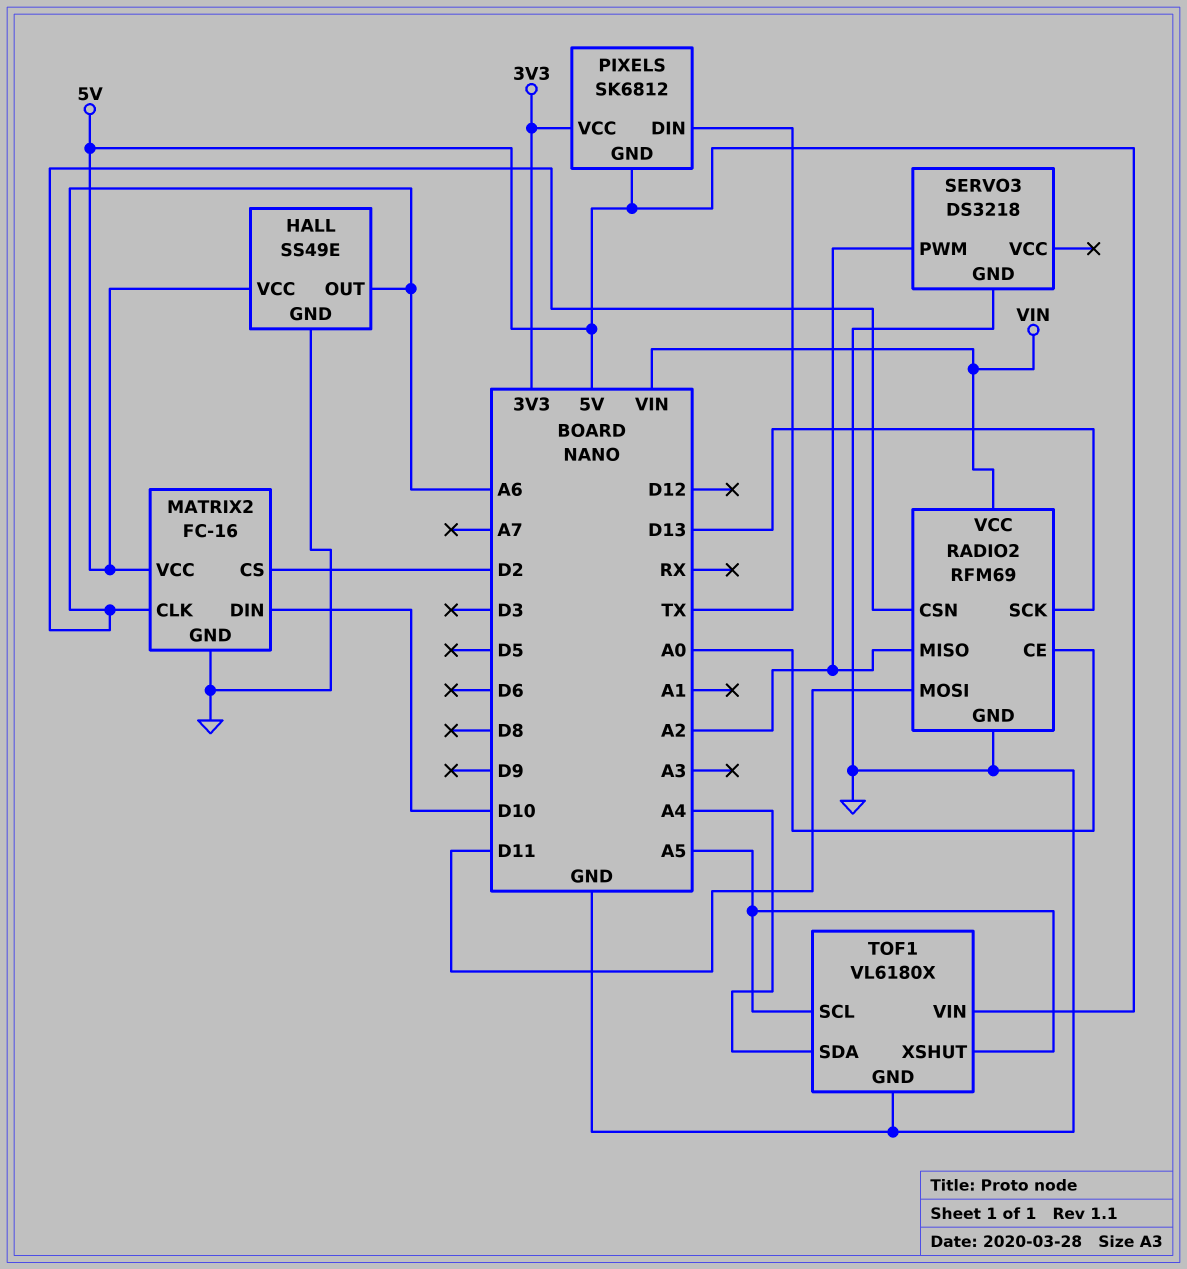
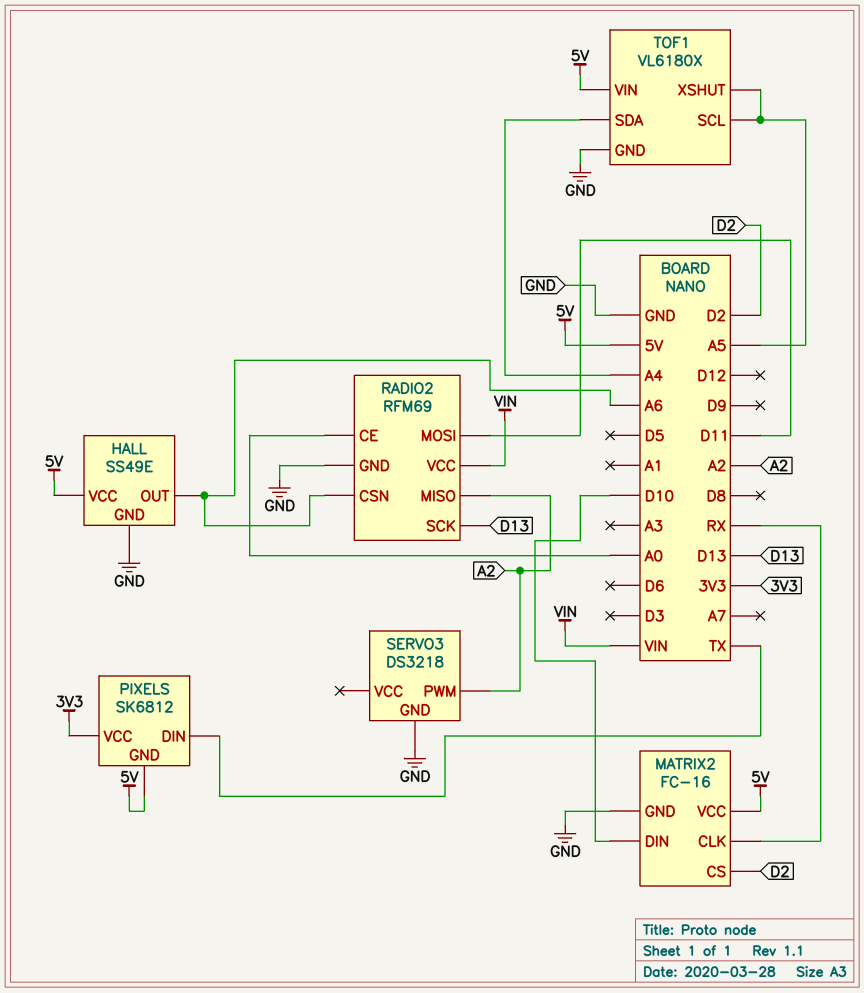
MATRIX2 pin CLK: A6 -> RX

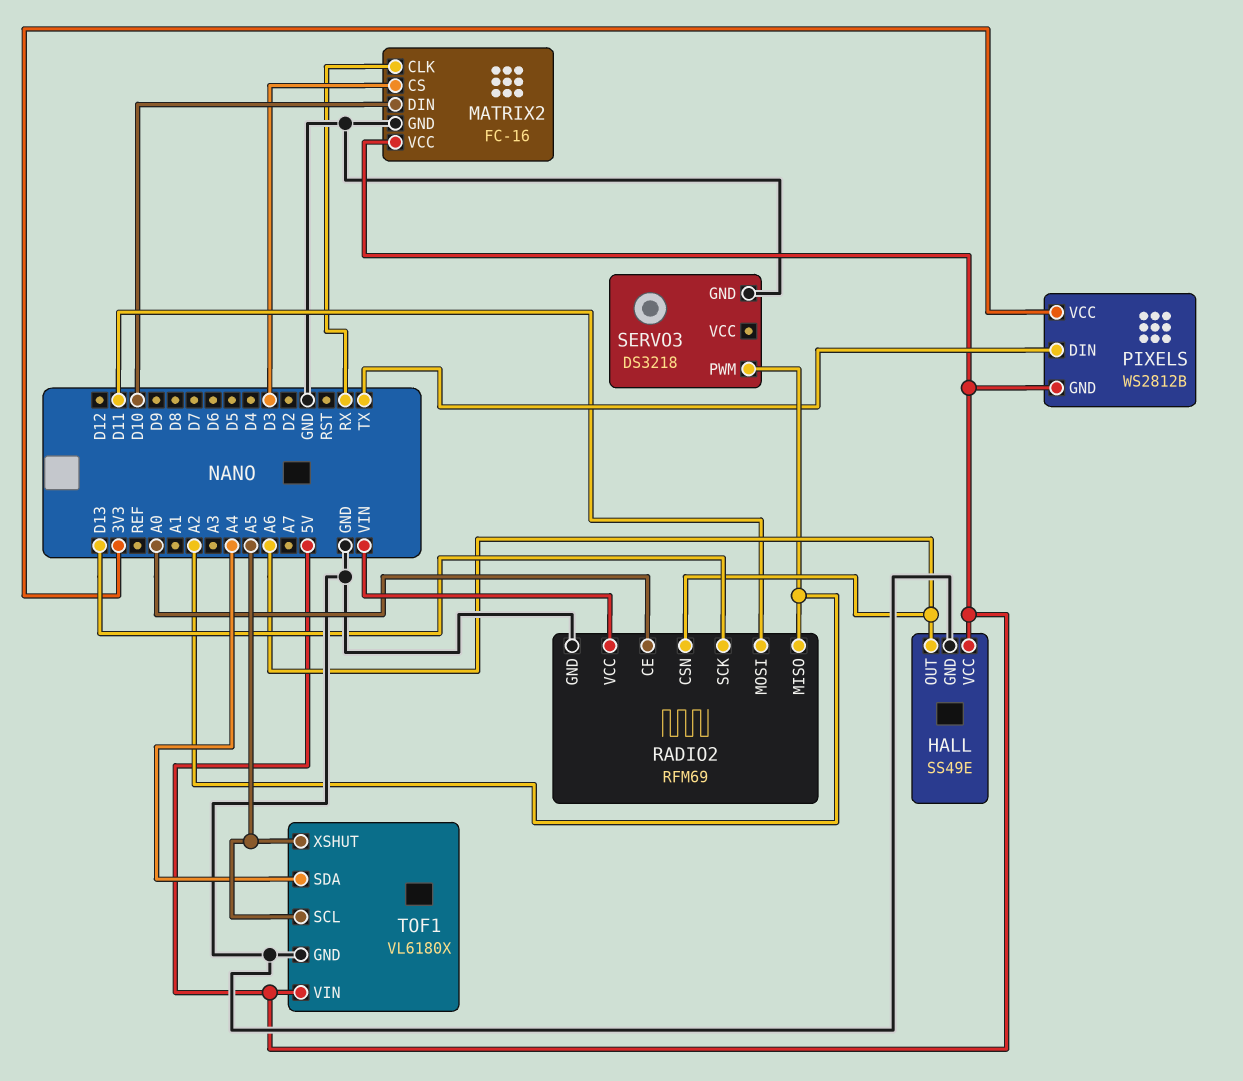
MATRIX2 pin CS: D2 -> D3
PIXELS: SK6812 -> WS2812B

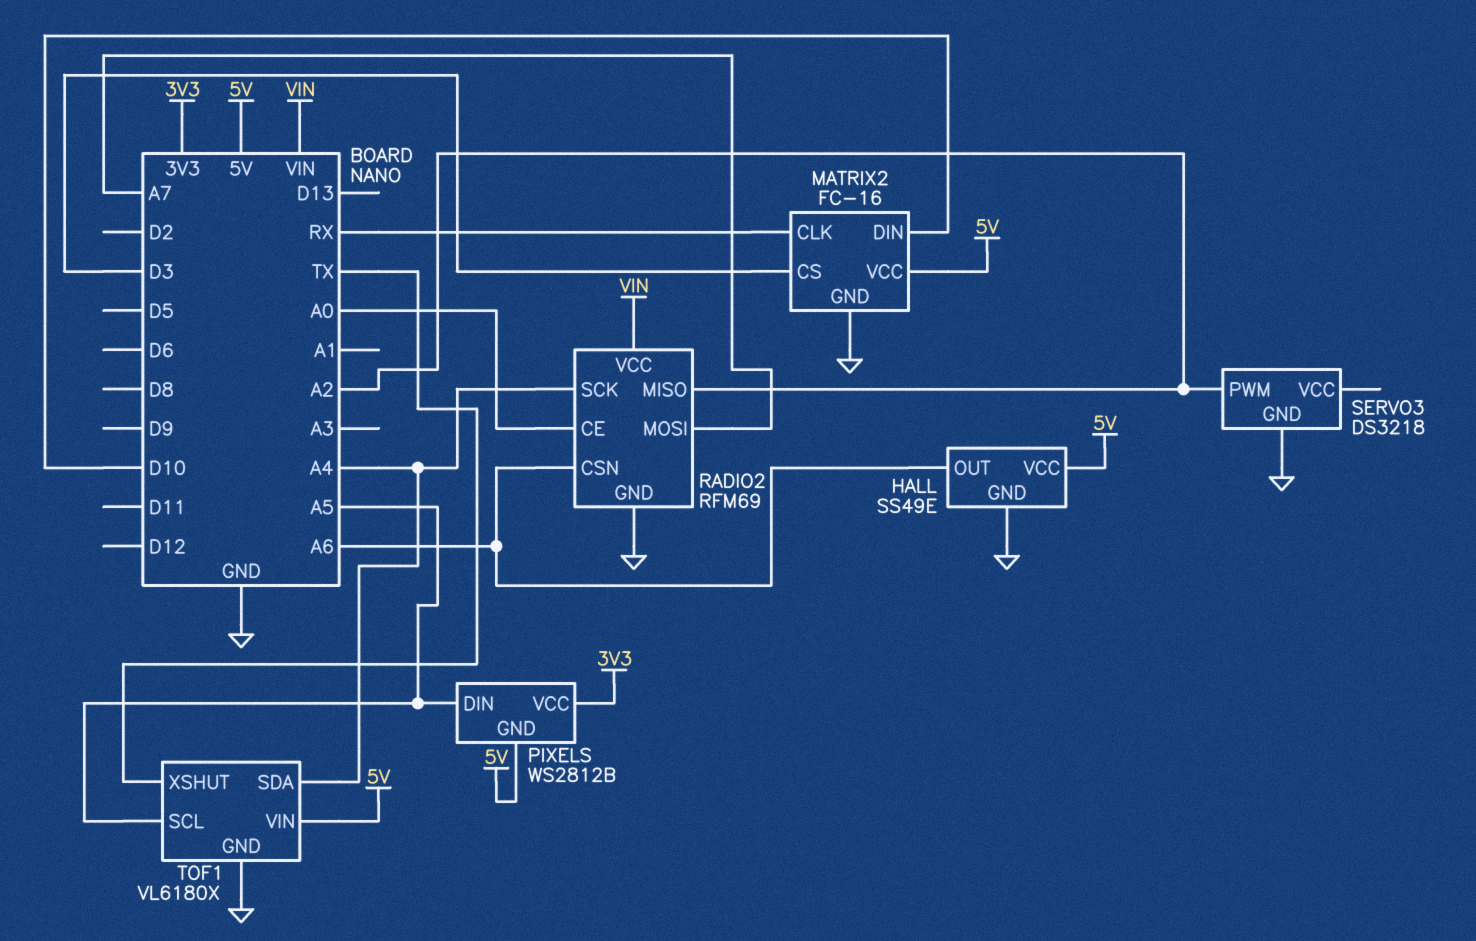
PIXELS pin DIN: TX -> A5
RADIO2 pin MOSI: D11 -> A7
RADIO2 pin SCK: D13 -> A4
TOF1 pin XSHUT: A5 -> TX

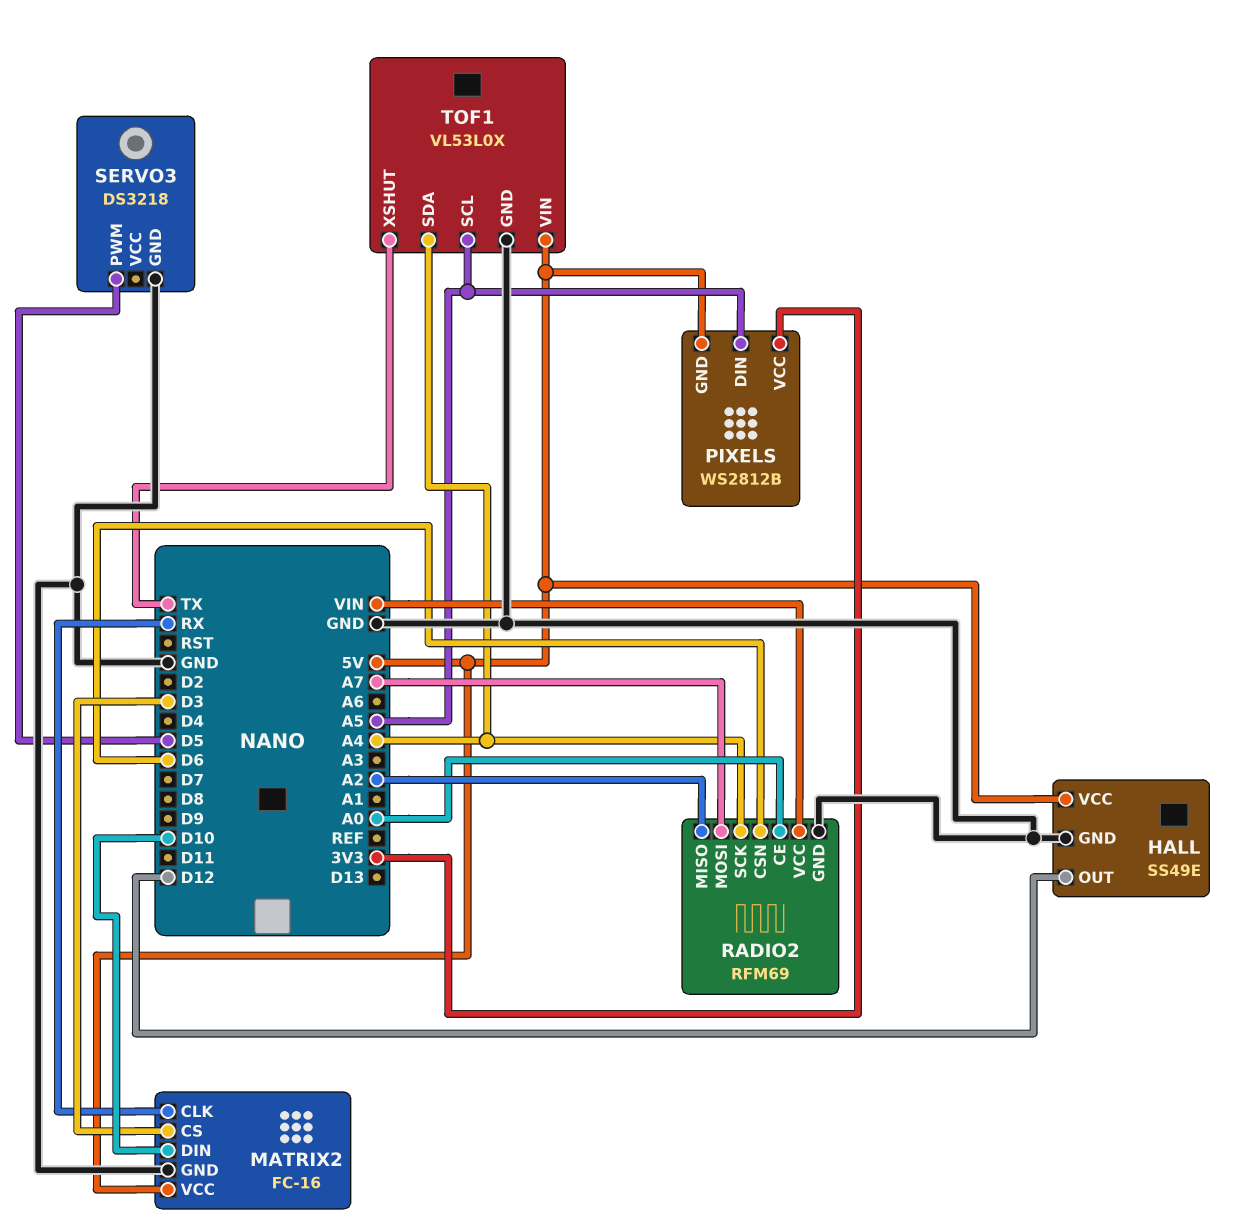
HALL pin OUT: A6 -> D12
RADIO2 pin CSN: A6 -> D6
SERVO3 pin PWM: A2 -> D5
TOF1: VL6180X -> VL53L0X

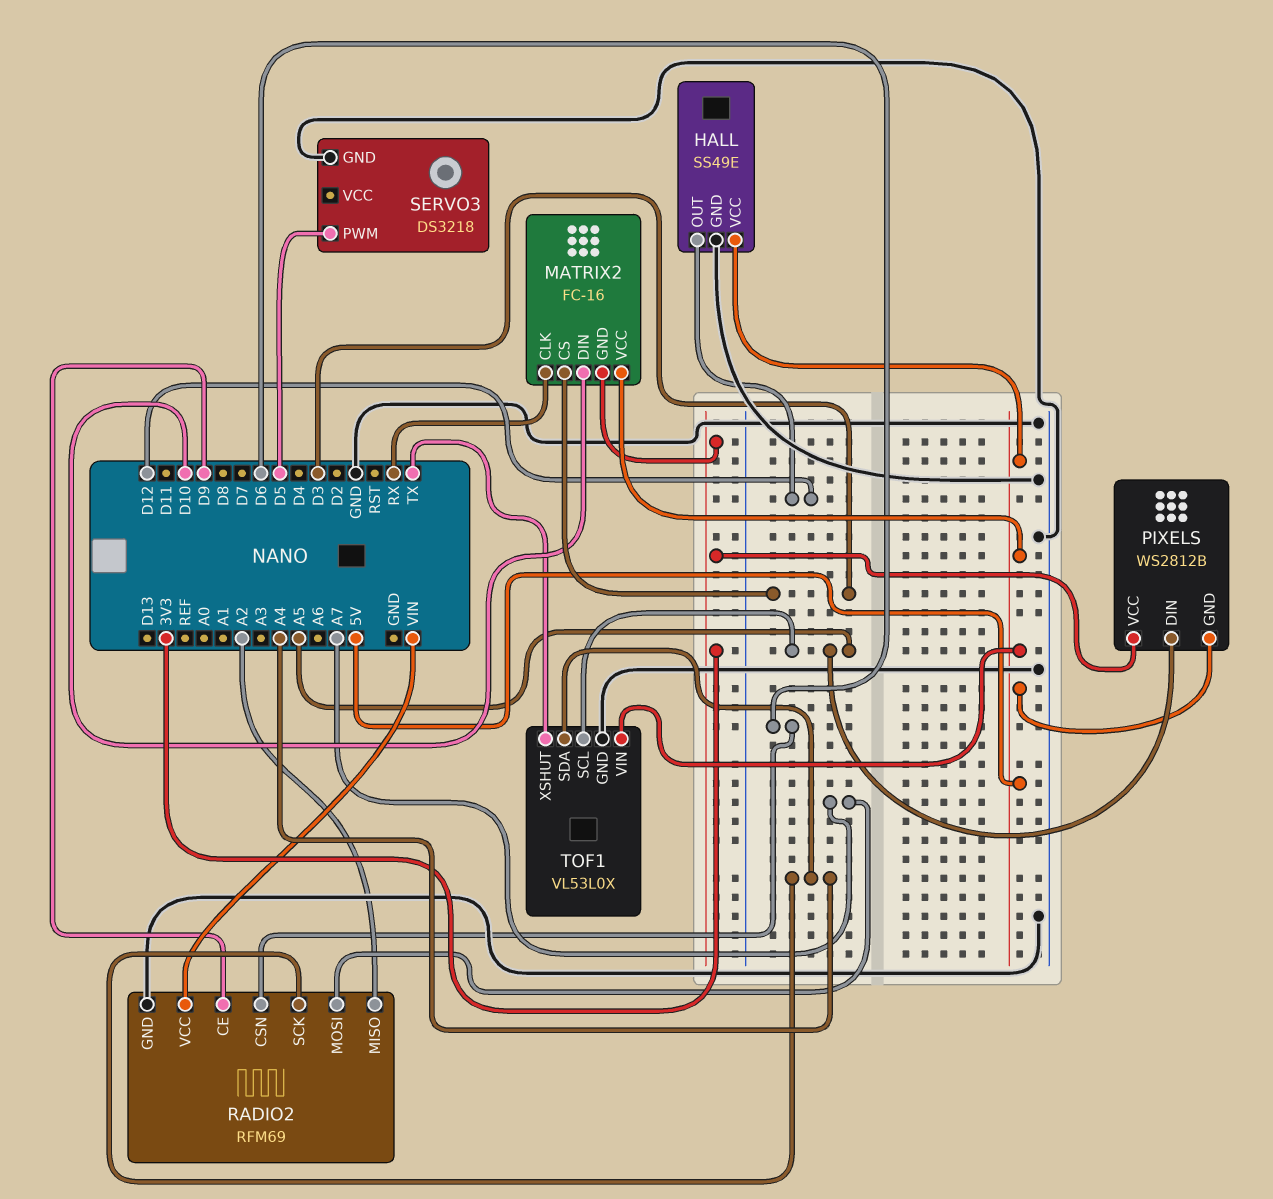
MATRIX2 pin GND: GND -> 3V3
RADIO2 pin CE: A0 -> D9

